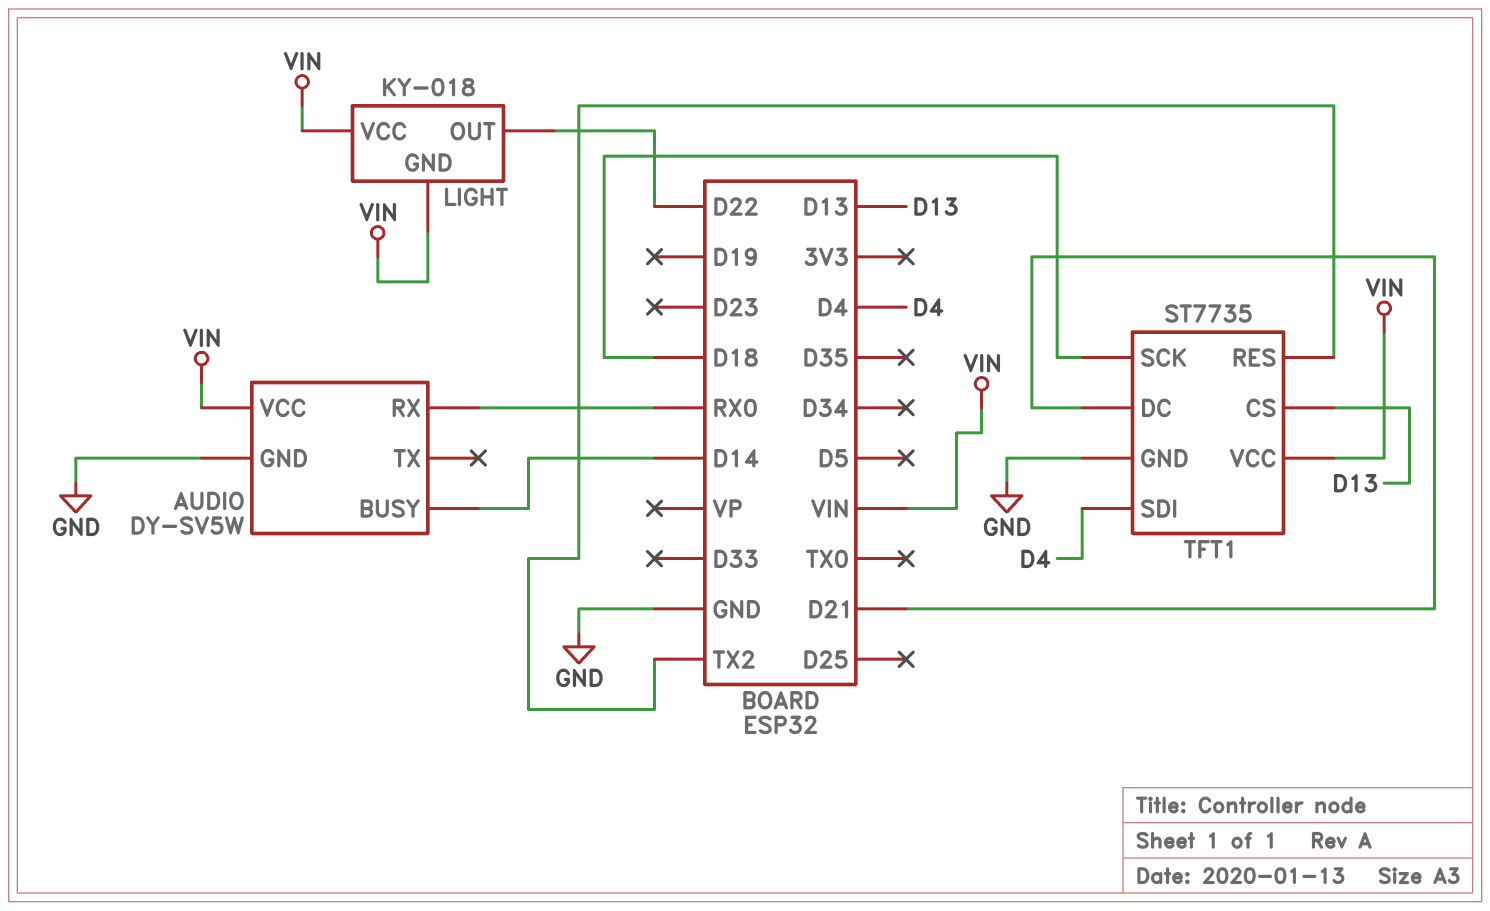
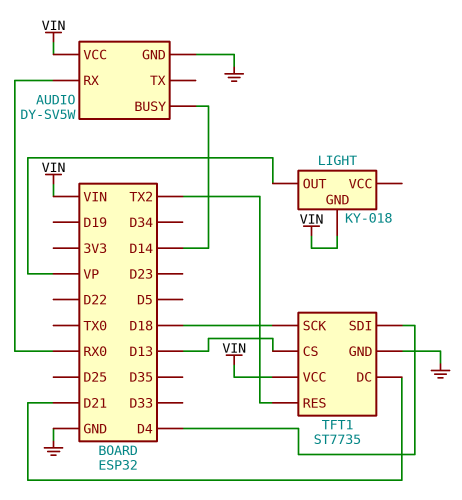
LIGHT pin OUT: D22 -> VP
LIGHT pin VCC: VIN -> none

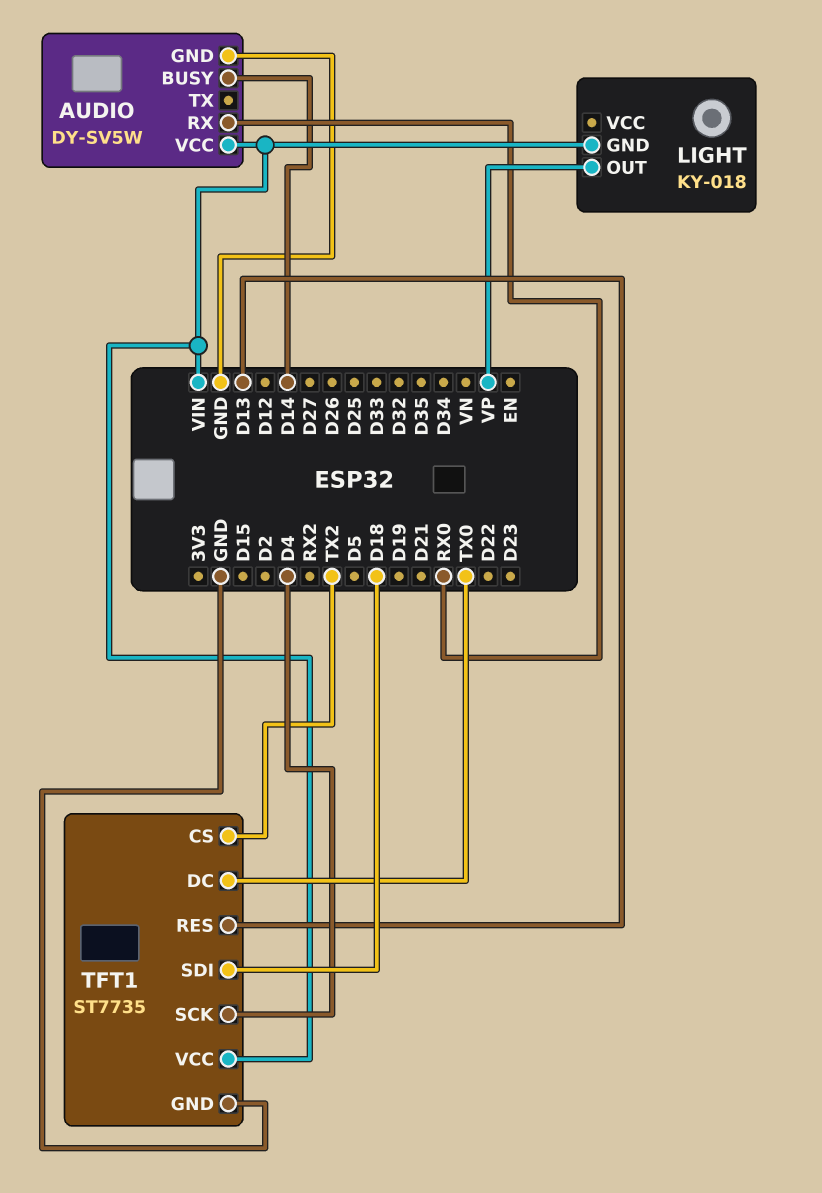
TFT1 pin CS: D13 -> TX2
TFT1 pin DC: D21 -> TX0
TFT1 pin RES: TX2 -> D13
TFT1 pin SCK: D18 -> D4
TFT1 pin SDI: D4 -> D18

